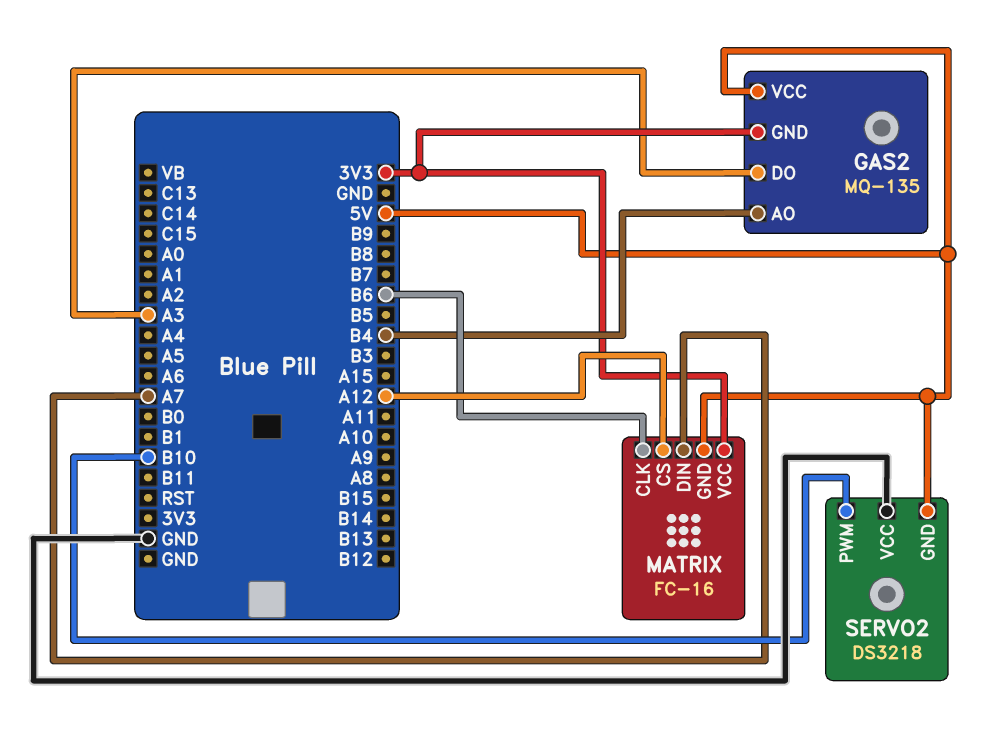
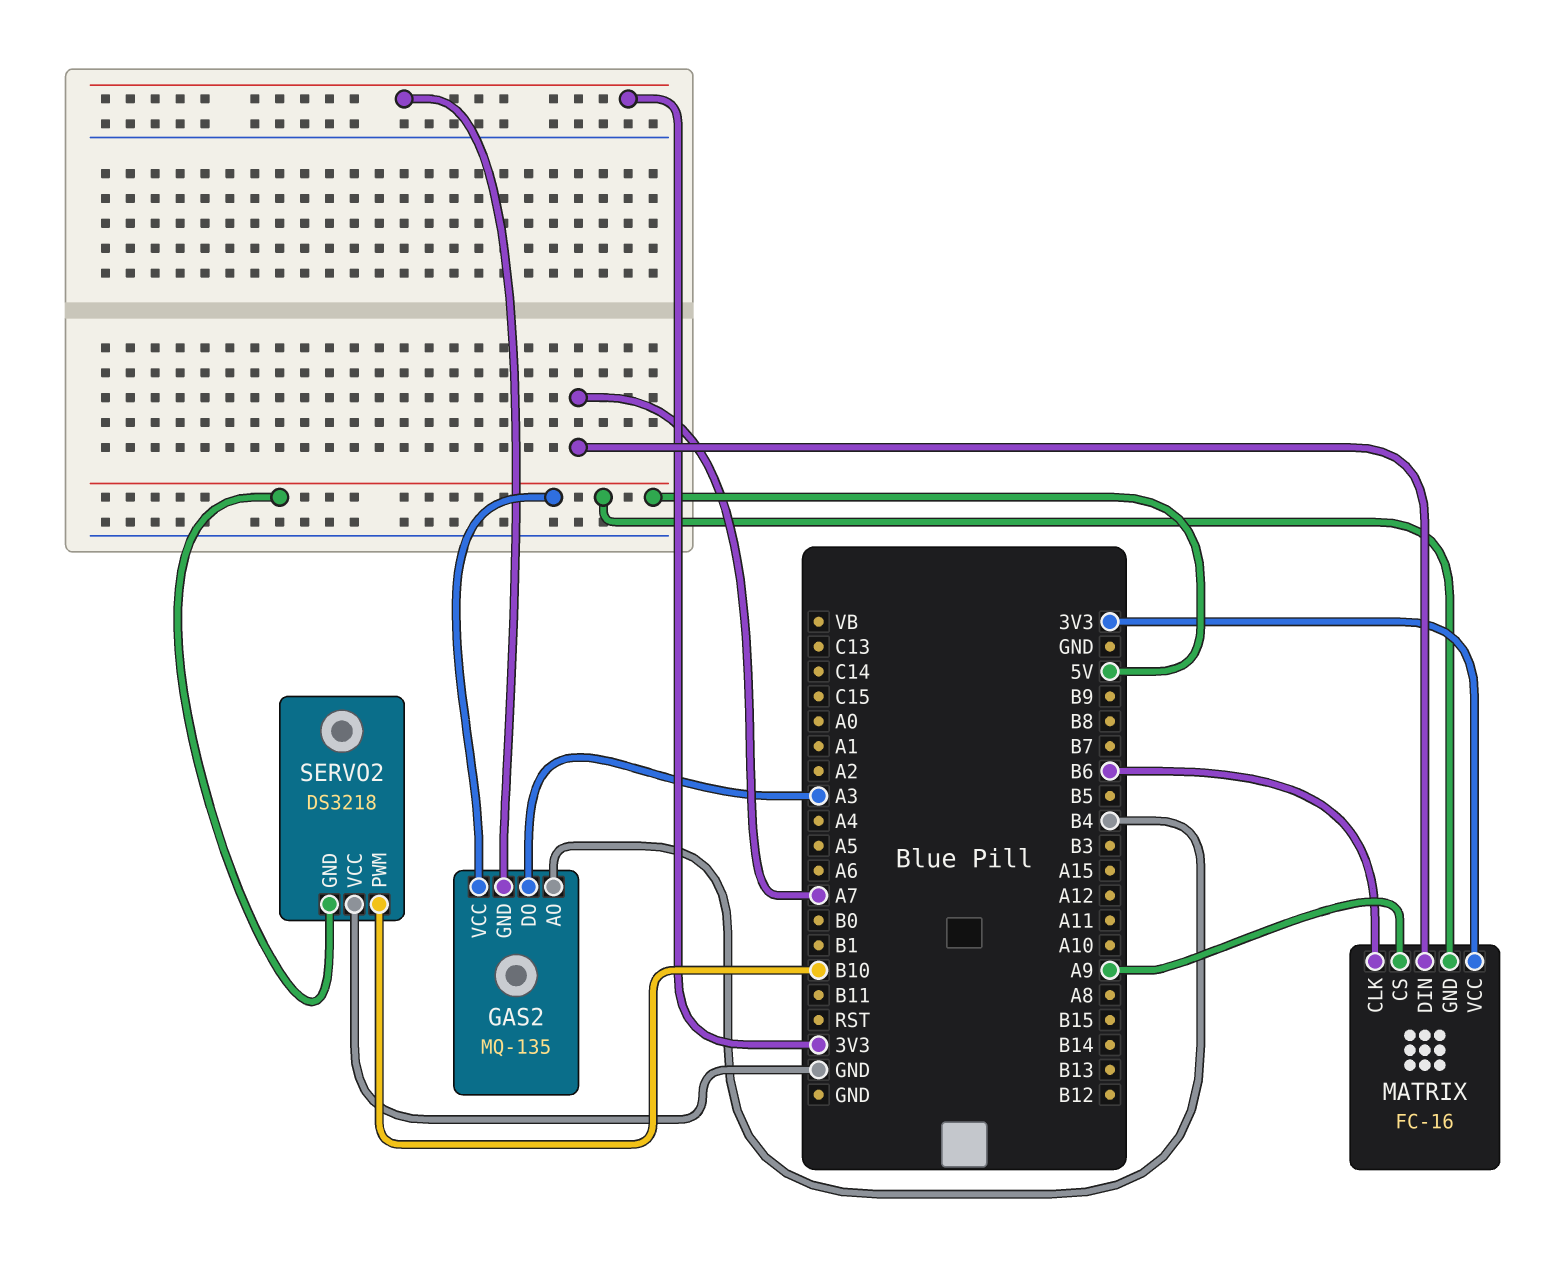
MATRIX pin CS: A12 -> A9

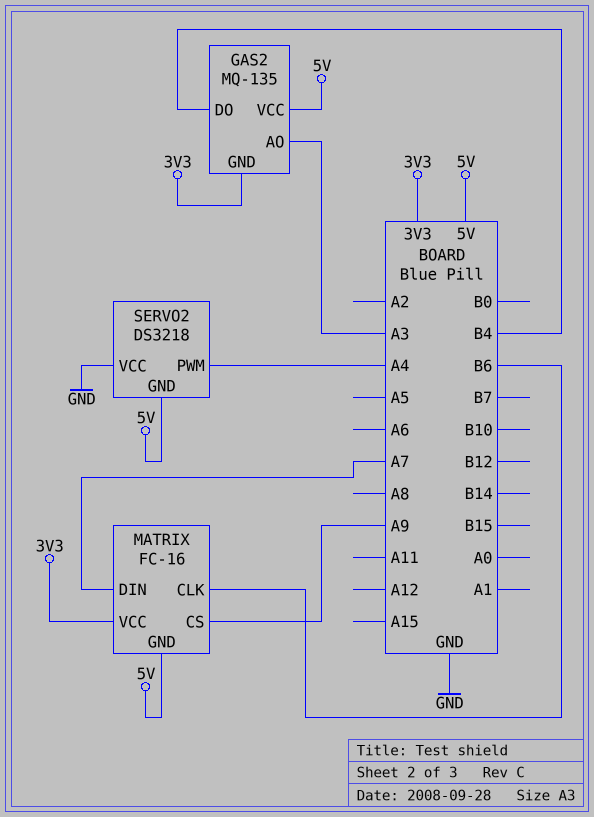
GAS2 pin AO: B4 -> A3
GAS2 pin DO: A3 -> B4
SERVO2 pin PWM: B10 -> A4

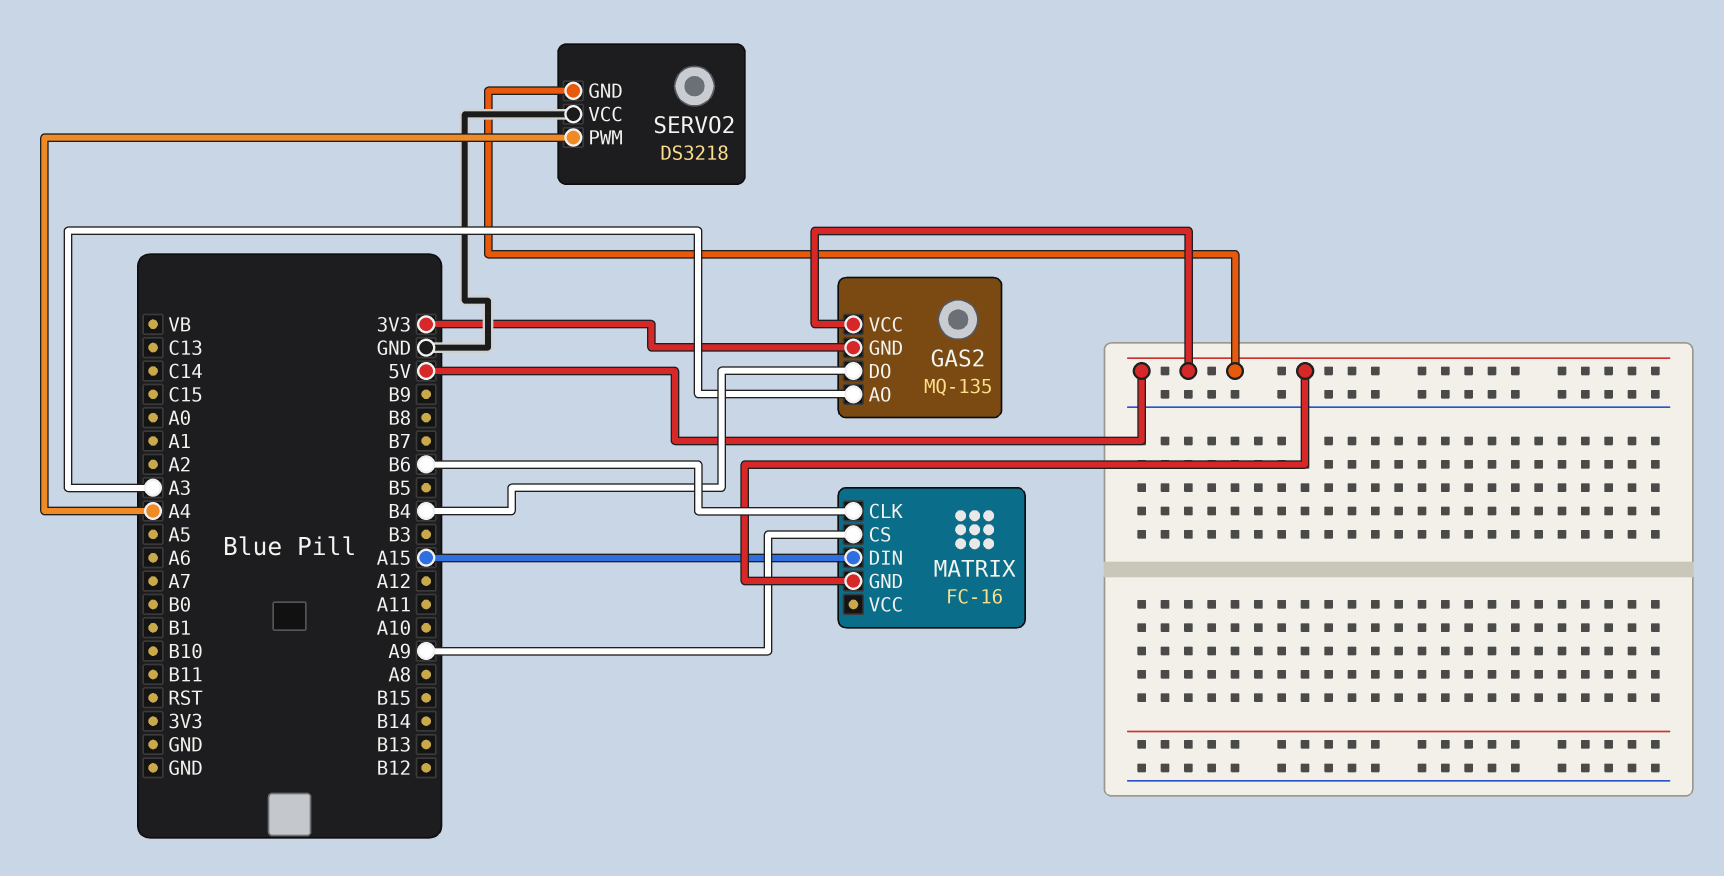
MATRIX pin DIN: A7 -> A15
MATRIX pin VCC: 3V3 -> none

